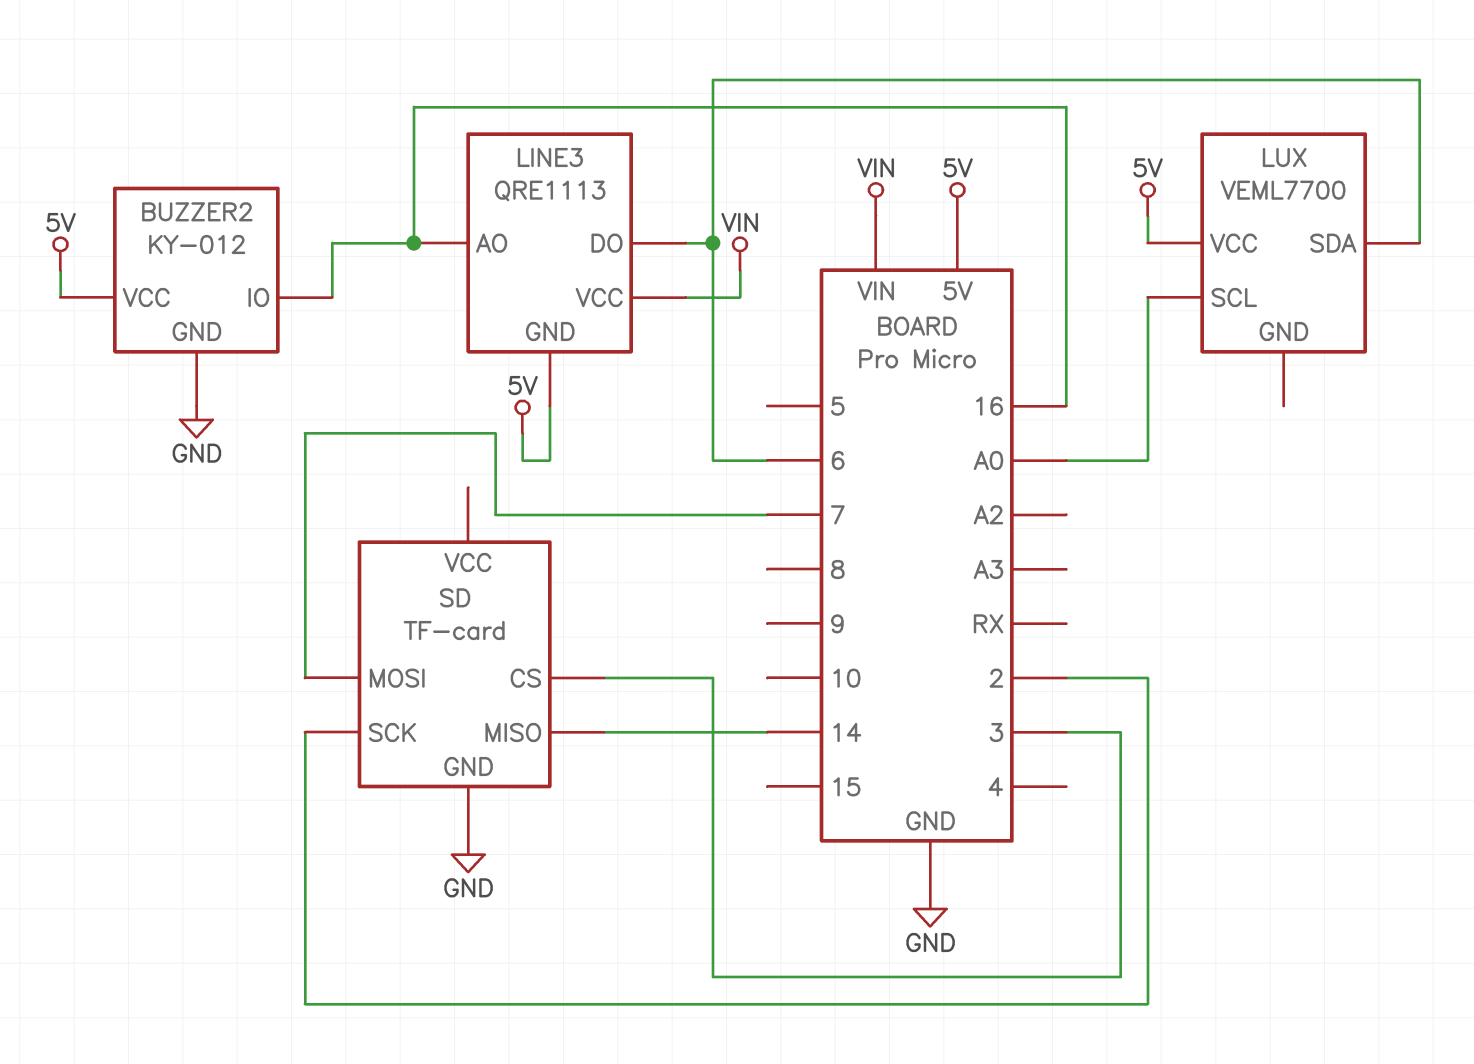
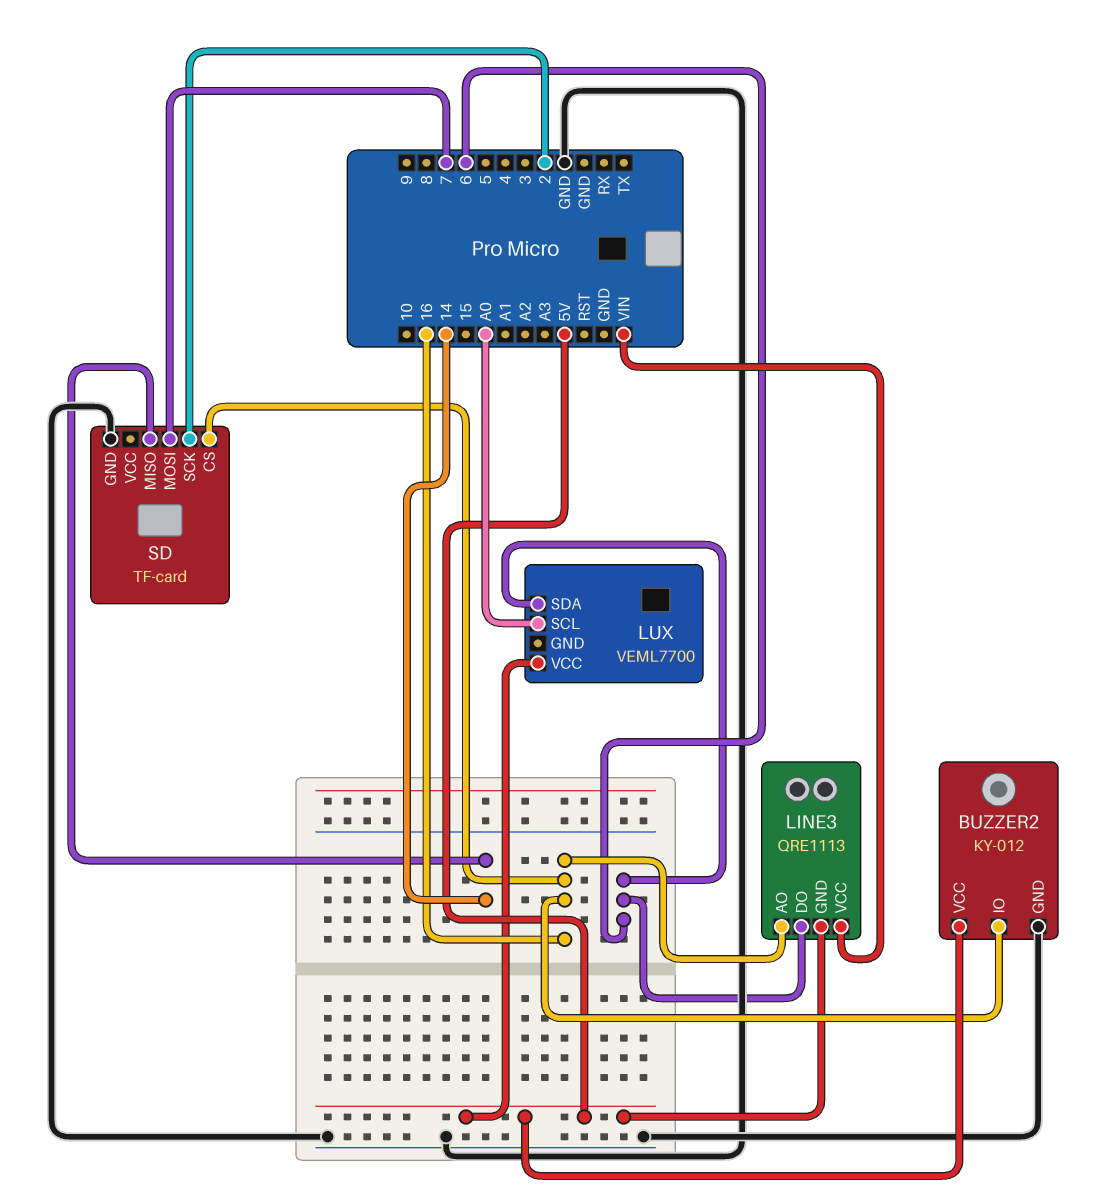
SD pin CS: 3 -> 16

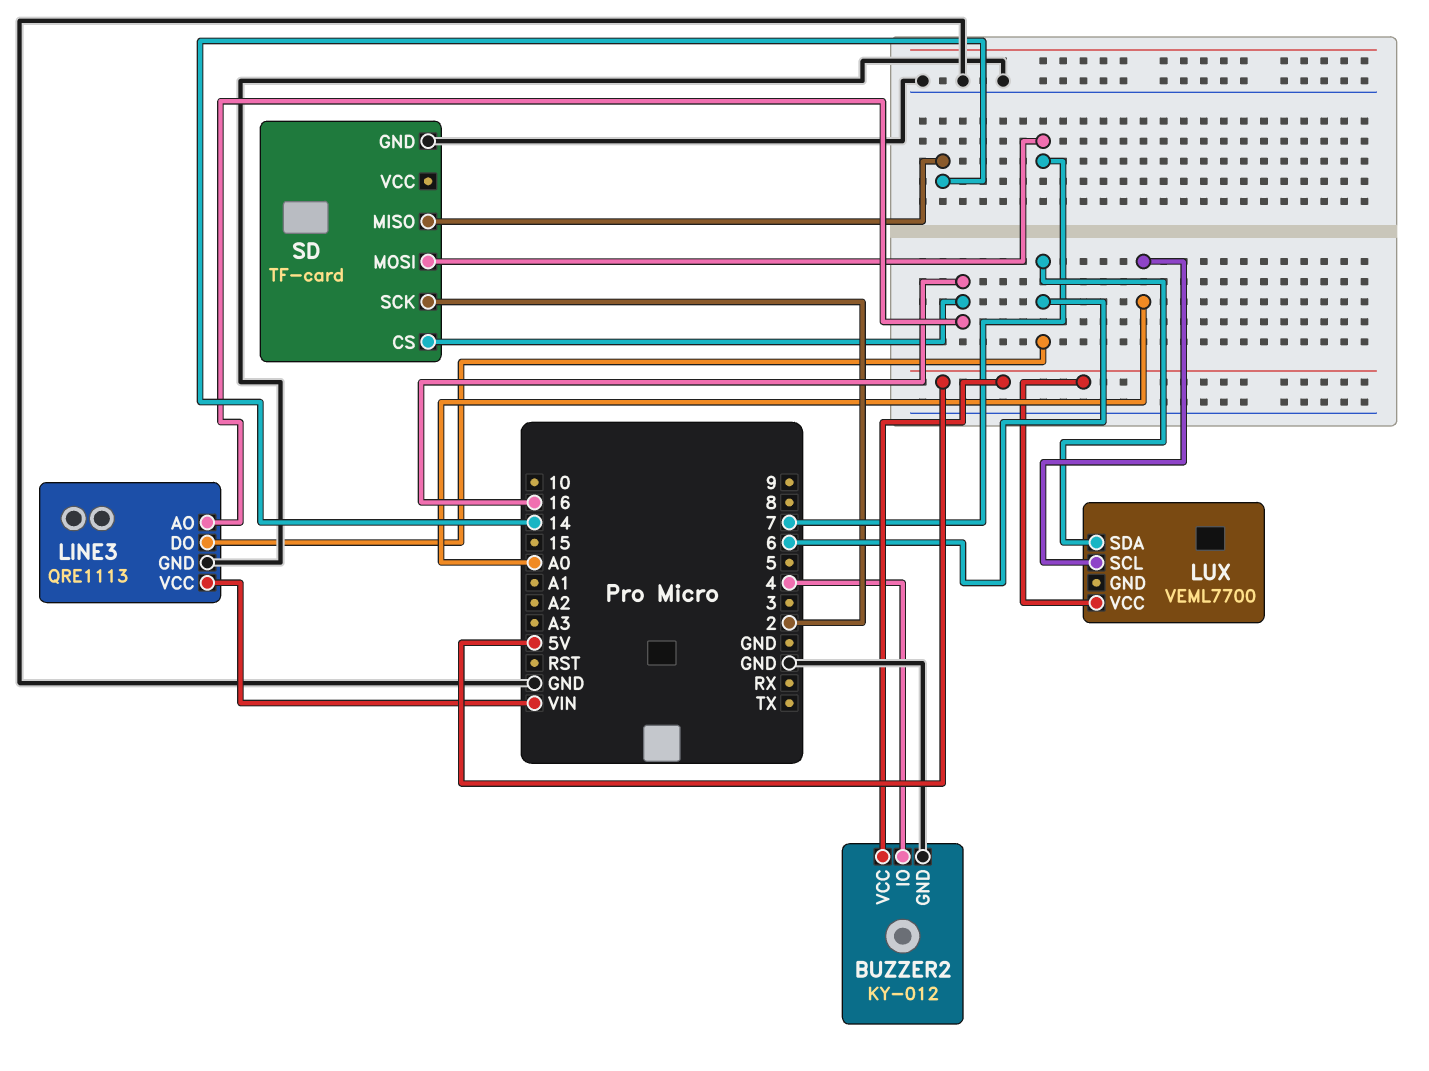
BUZZER2 pin IO: 16 -> 4
LINE3 pin GND: 5V -> GND

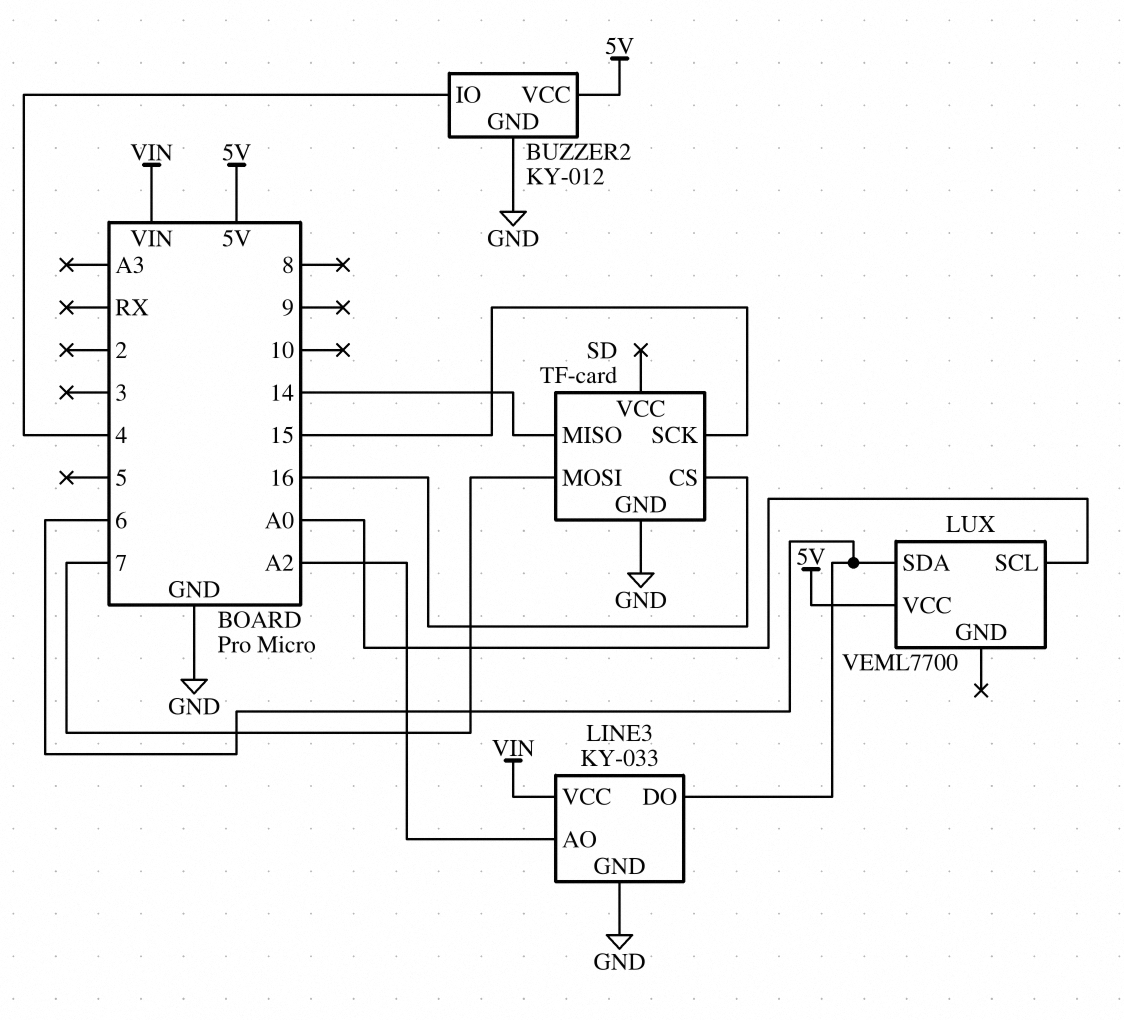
LINE3: QRE1113 -> KY-033
LINE3 pin AO: 16 -> A2
SD pin SCK: 2 -> 15

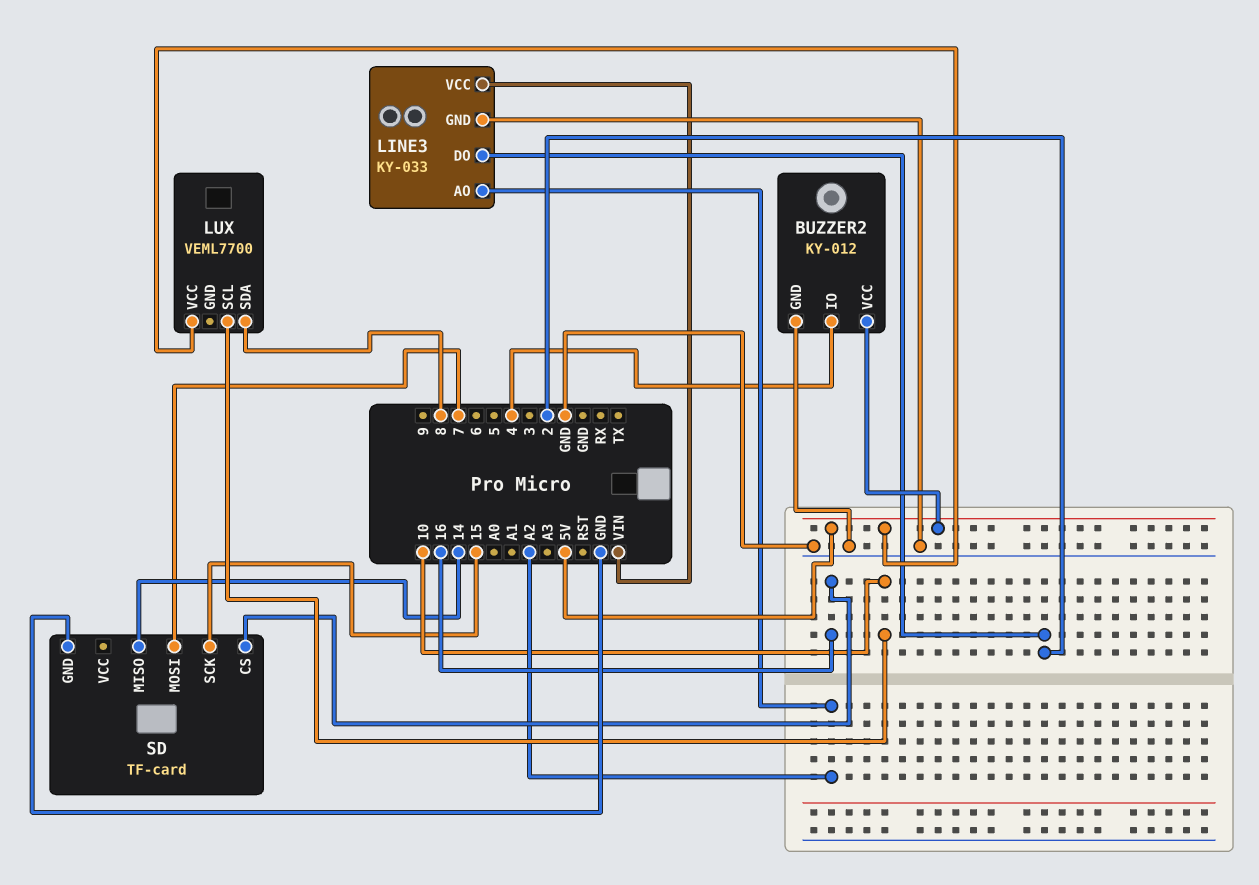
LINE3 pin DO: 6 -> 2
LUX pin SCL: A0 -> 10
LUX pin SDA: 6 -> 8

